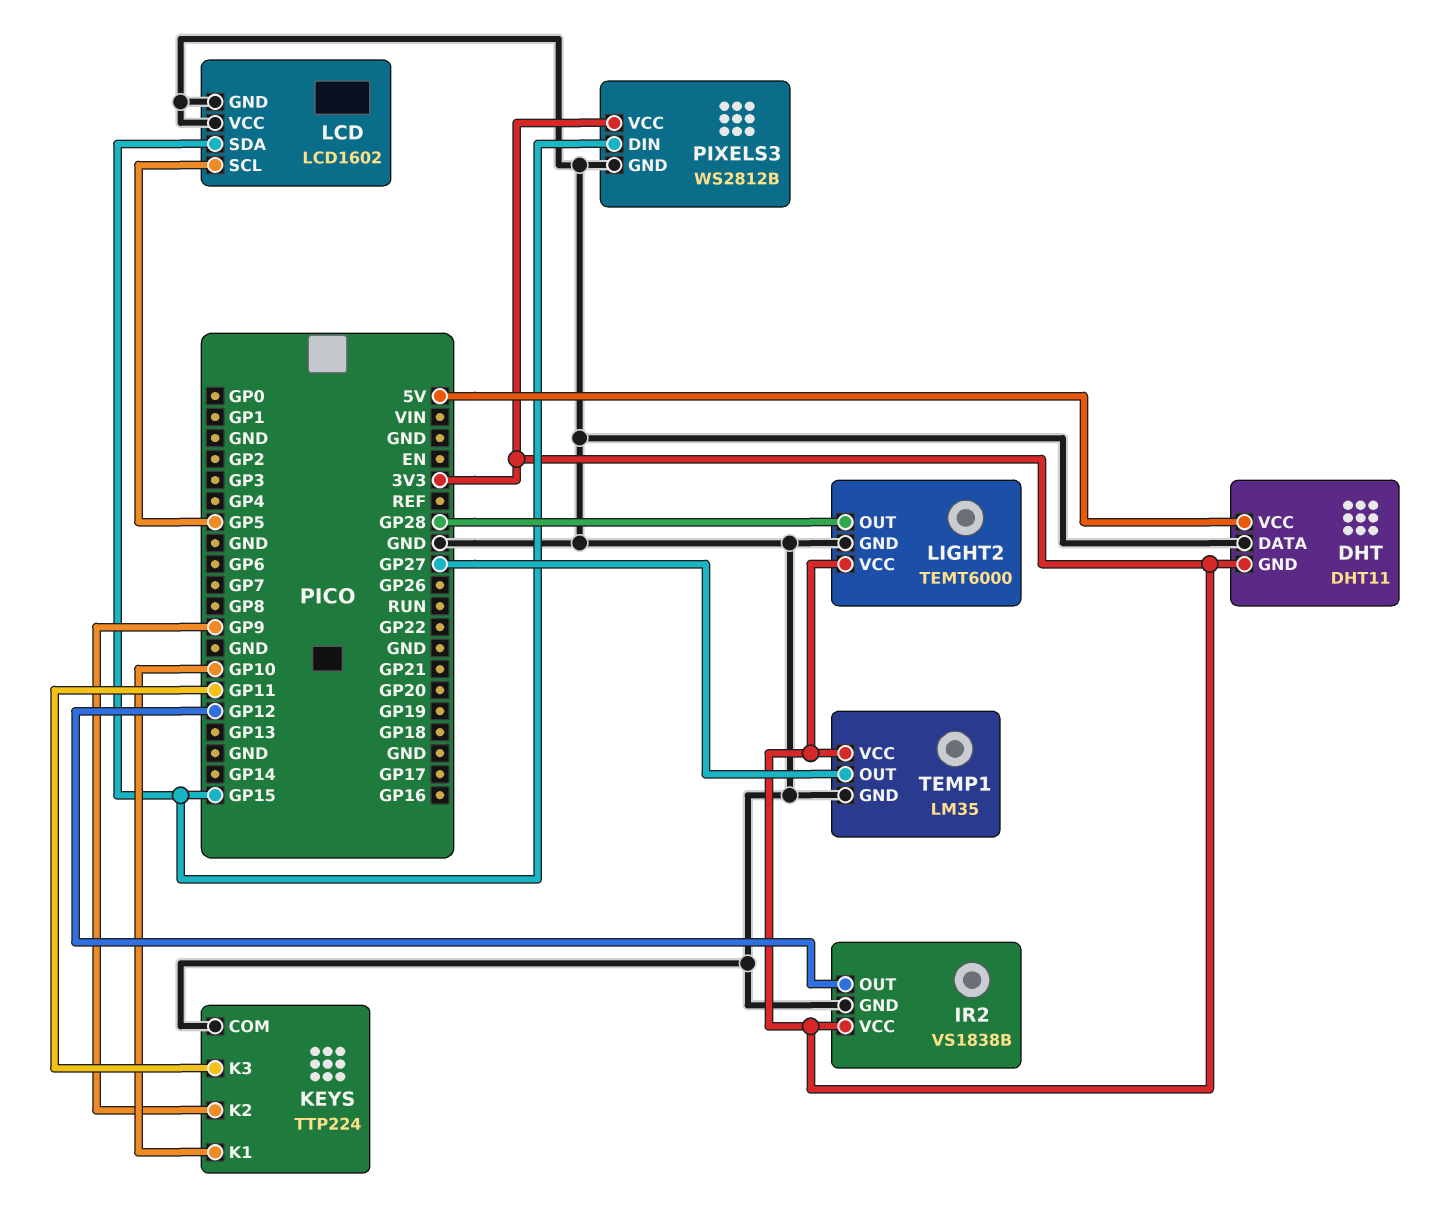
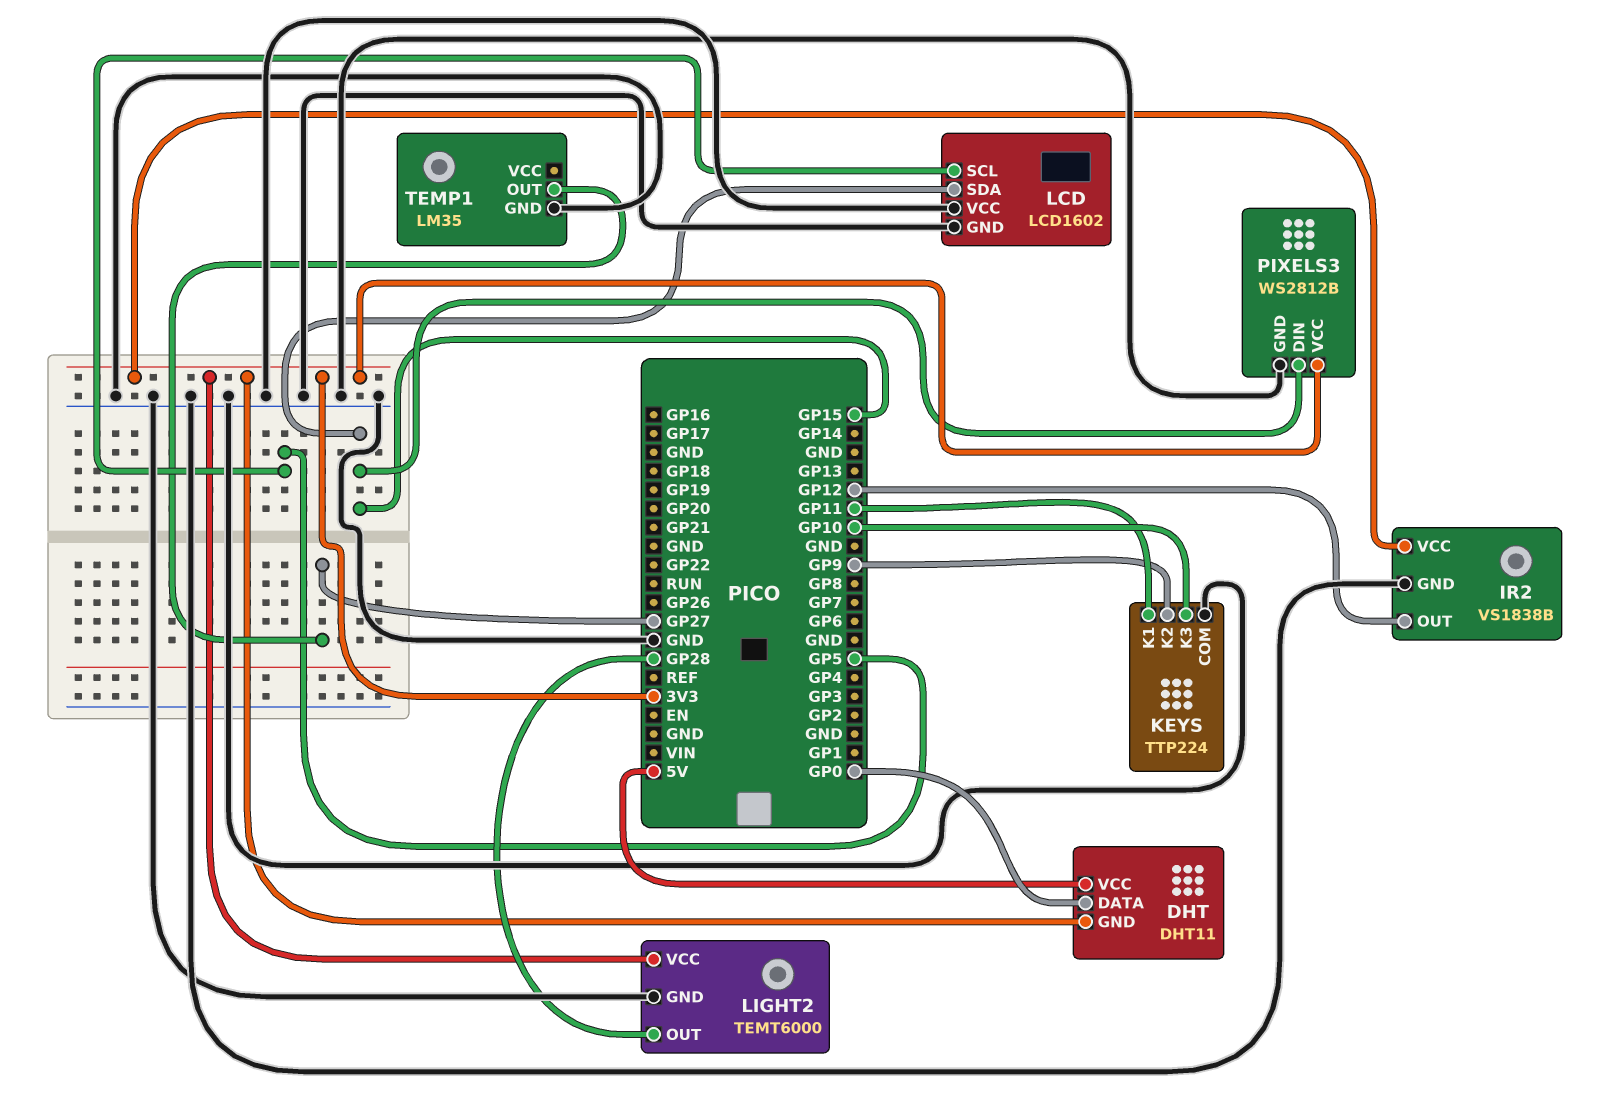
DHT pin DATA: GND -> GP0
KEYS pin K1: GP10 -> GP11
KEYS pin K3: GP11 -> GP10
TEMP1 pin VCC: 3V3 -> none

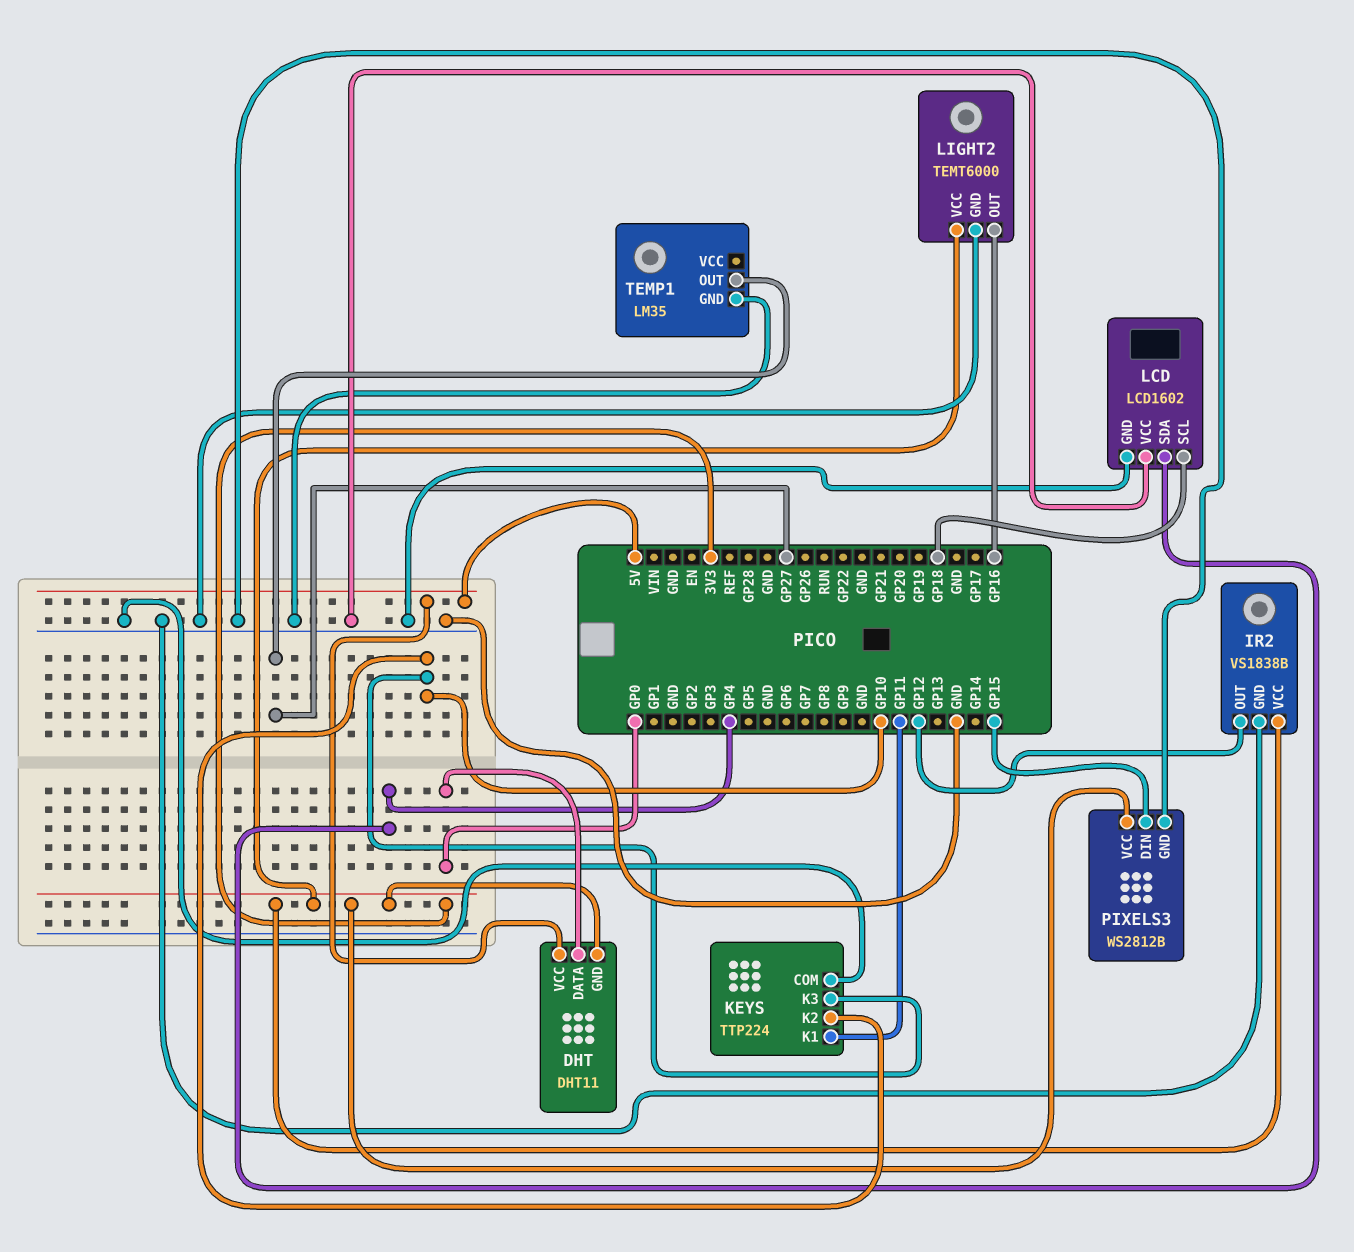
KEYS pin K2: GP9 -> GP10
LCD pin SCL: GP5 -> GP18
LCD pin SDA: GP15 -> GP4
LIGHT2 pin OUT: GP28 -> GP16

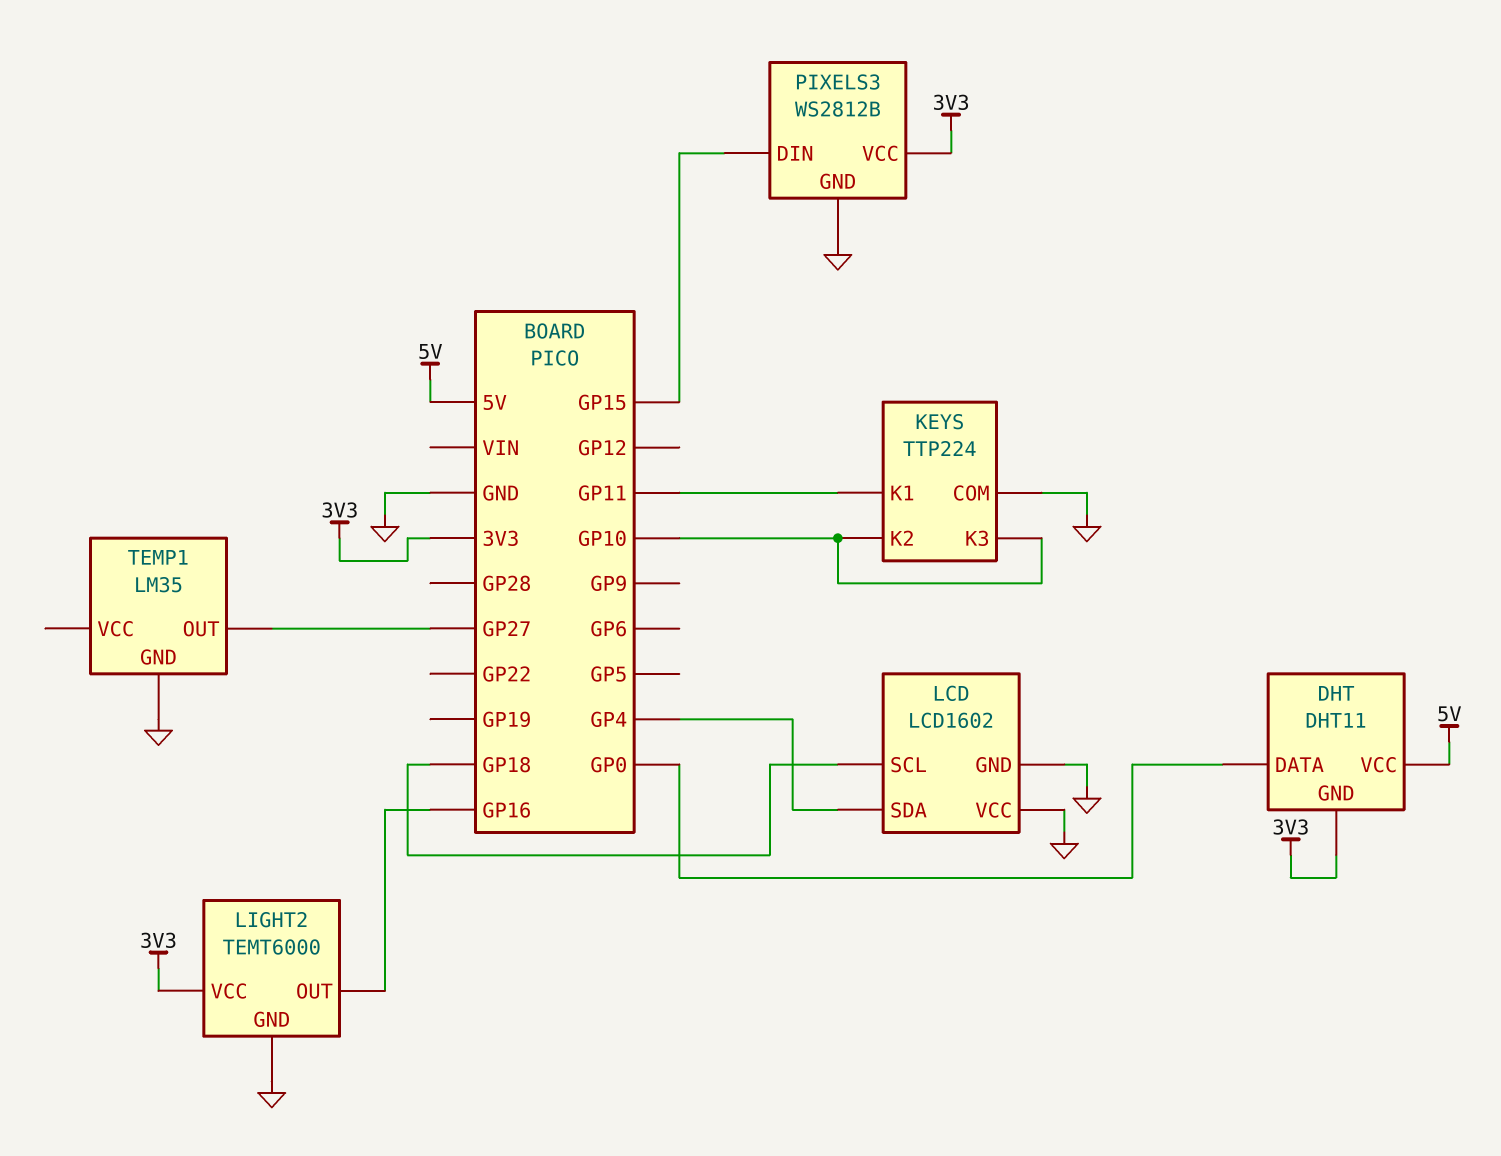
IR2: VS1838B -> none
IR2 pin GND: GND -> none
IR2 pin OUT: GP12 -> none
IR2 pin VCC: 3V3 -> none

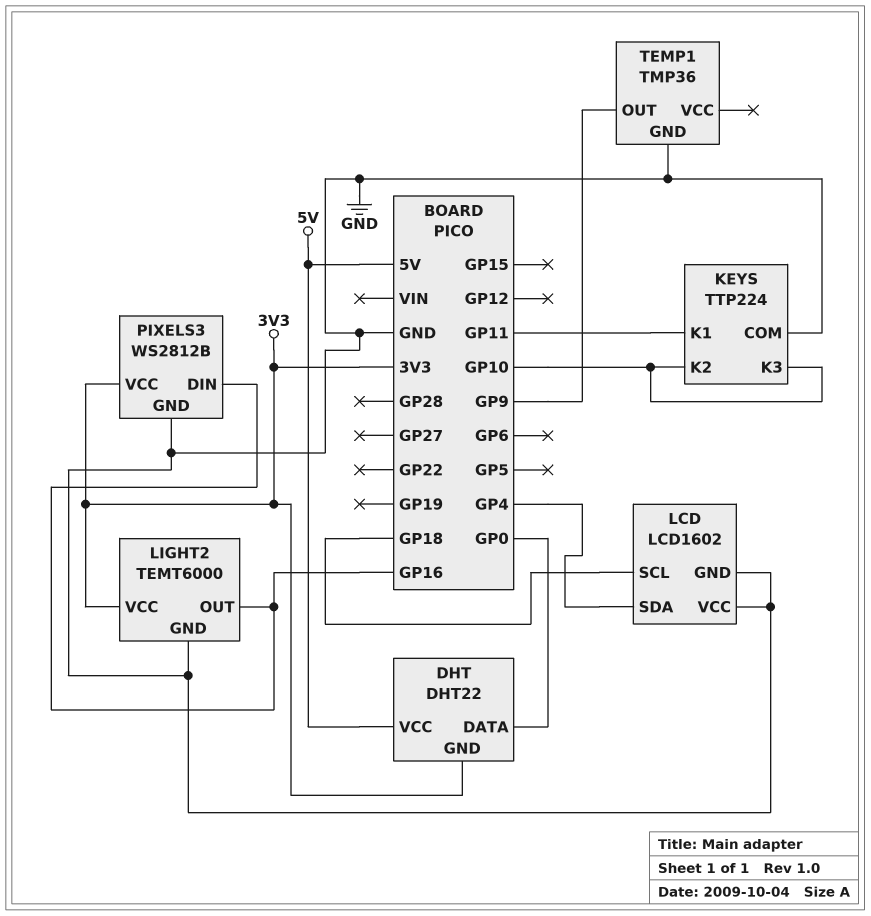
DHT: DHT11 -> DHT22
PIXELS3 pin DIN: GP15 -> GP16
TEMP1: LM35 -> TMP36
TEMP1 pin OUT: GP27 -> GP9

